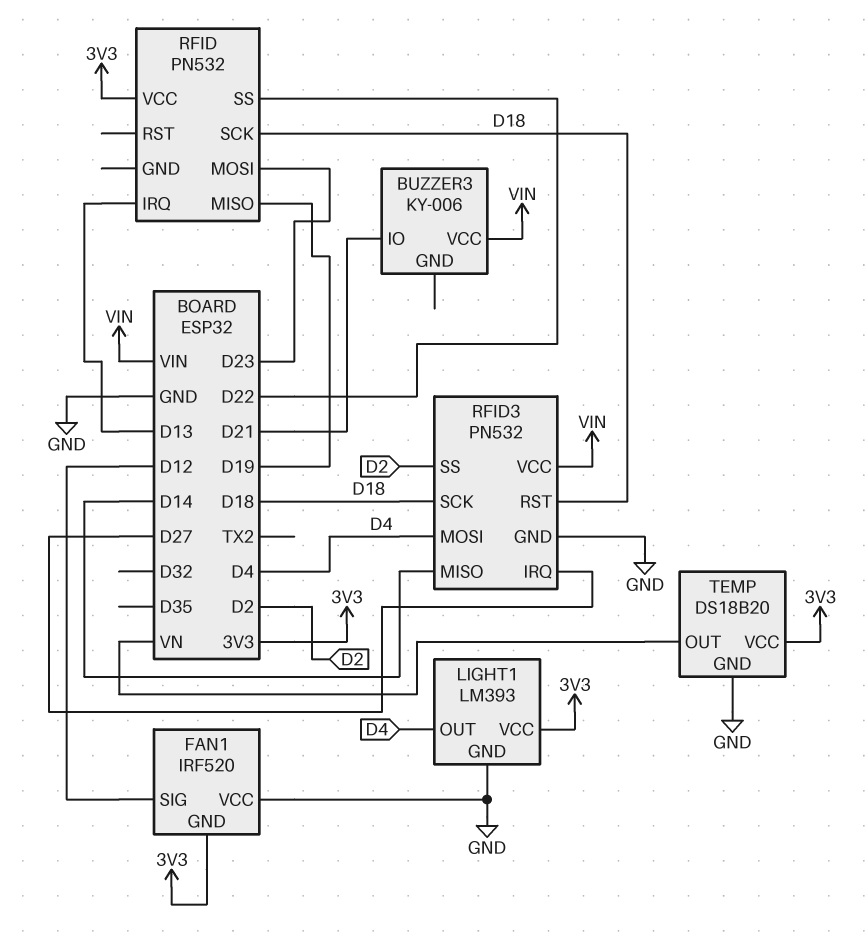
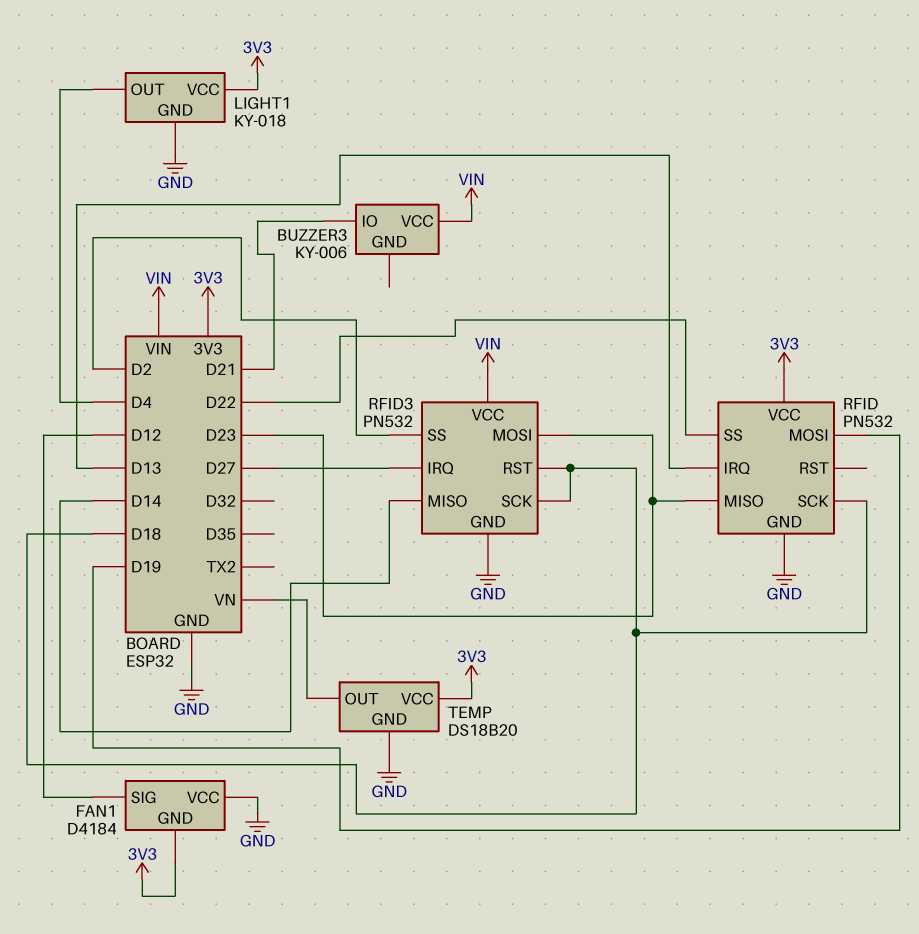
FAN1: IRF520 -> D4184
LIGHT1: LM393 -> KY-018
RFID pin GND: none -> GND
RFID pin MISO: D19 -> D23
RFID pin MOSI: D23 -> D19
RFID3 pin MOSI: D4 -> D23

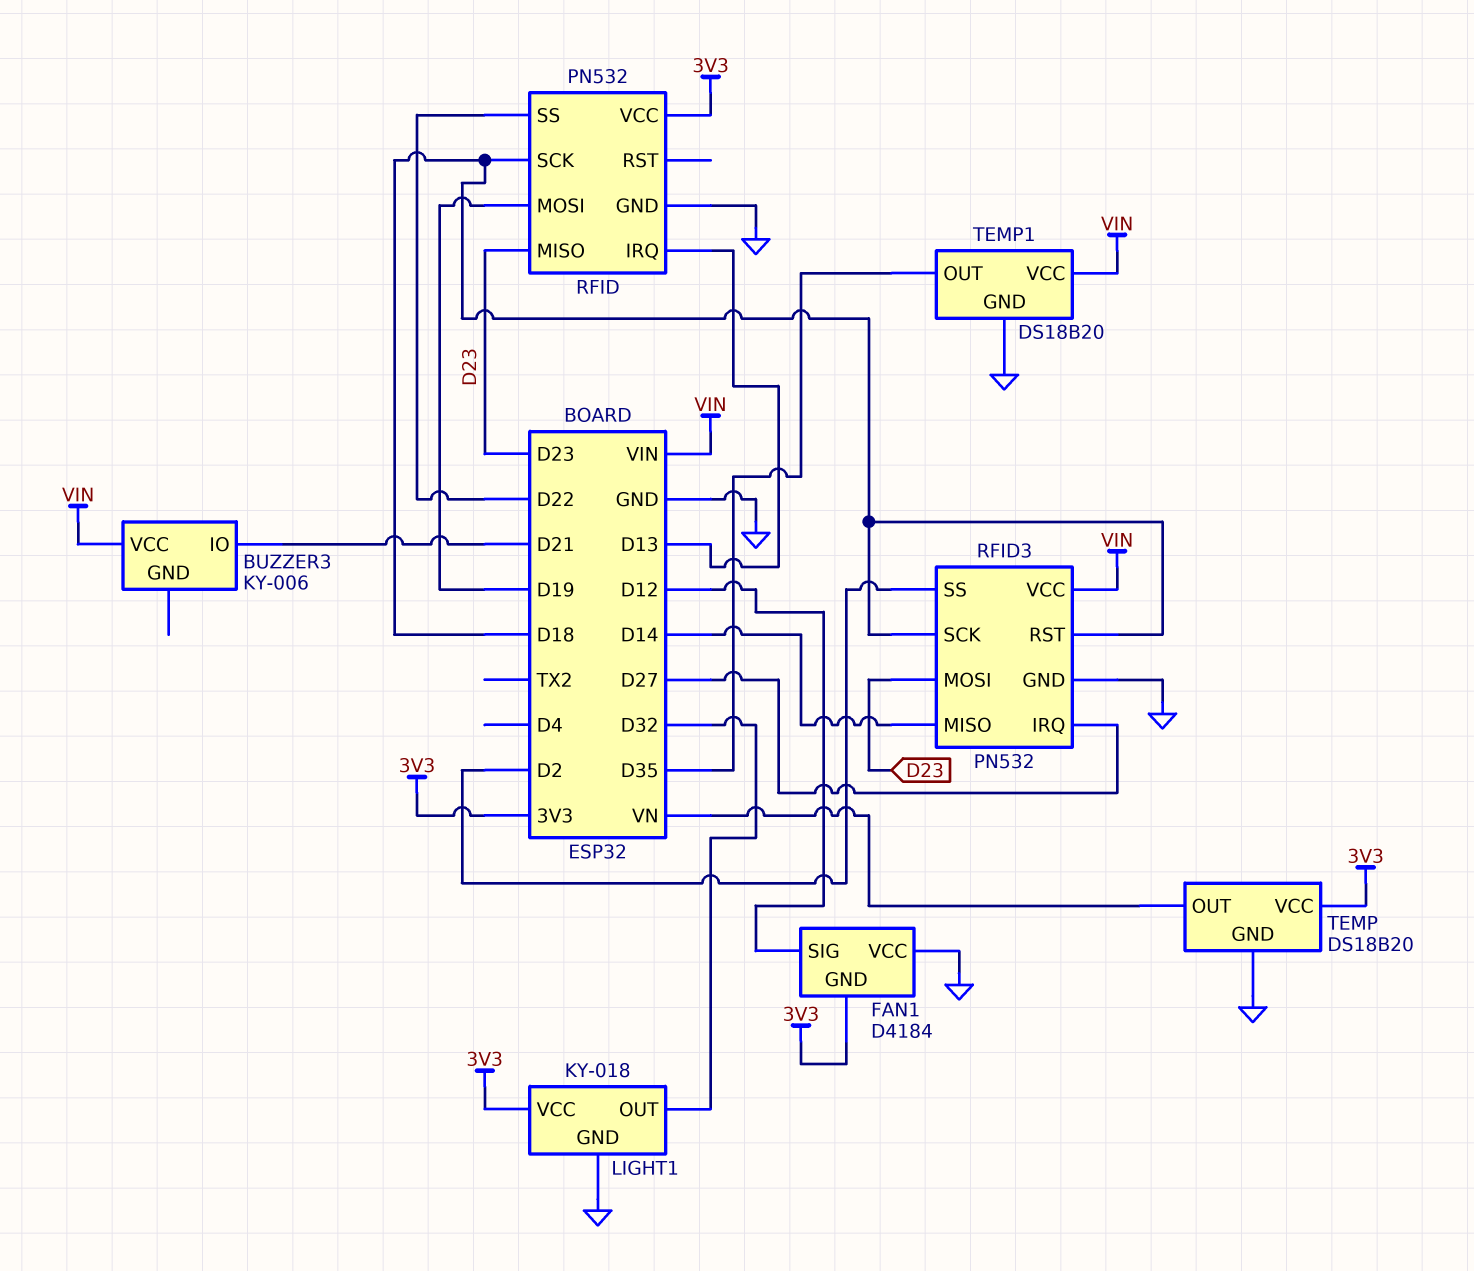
LIGHT1 pin OUT: D4 -> D32
TEMP1: none -> DS18B20
TEMP1 pin GND: none -> GND
TEMP1 pin OUT: none -> D35
TEMP1 pin VCC: none -> VIN

